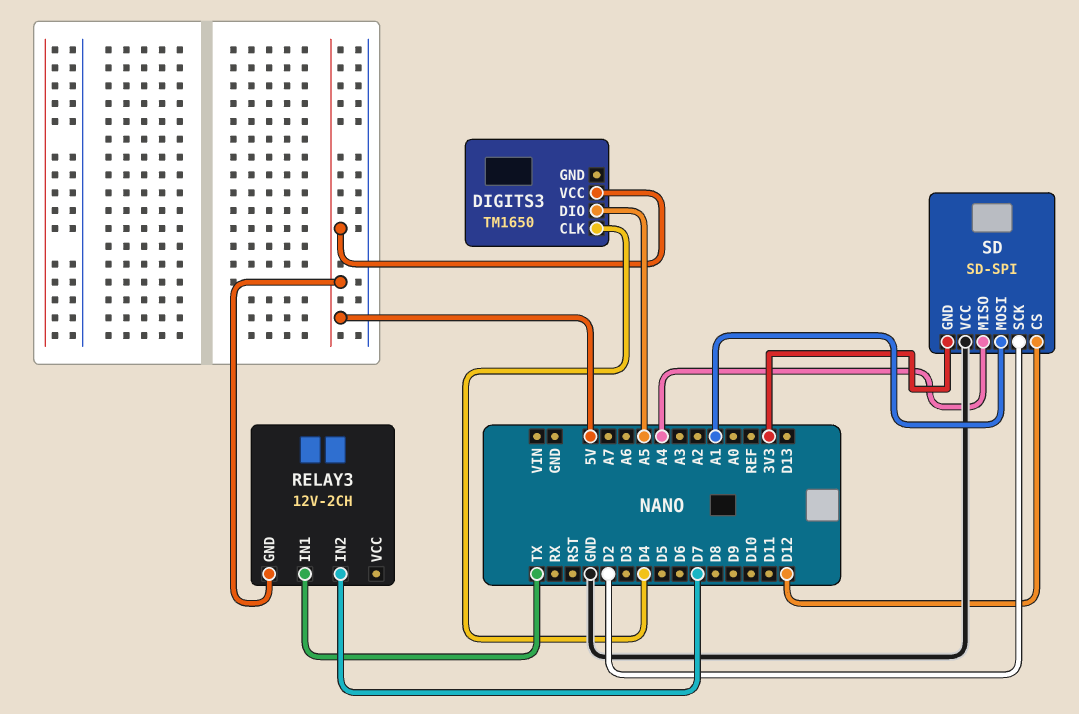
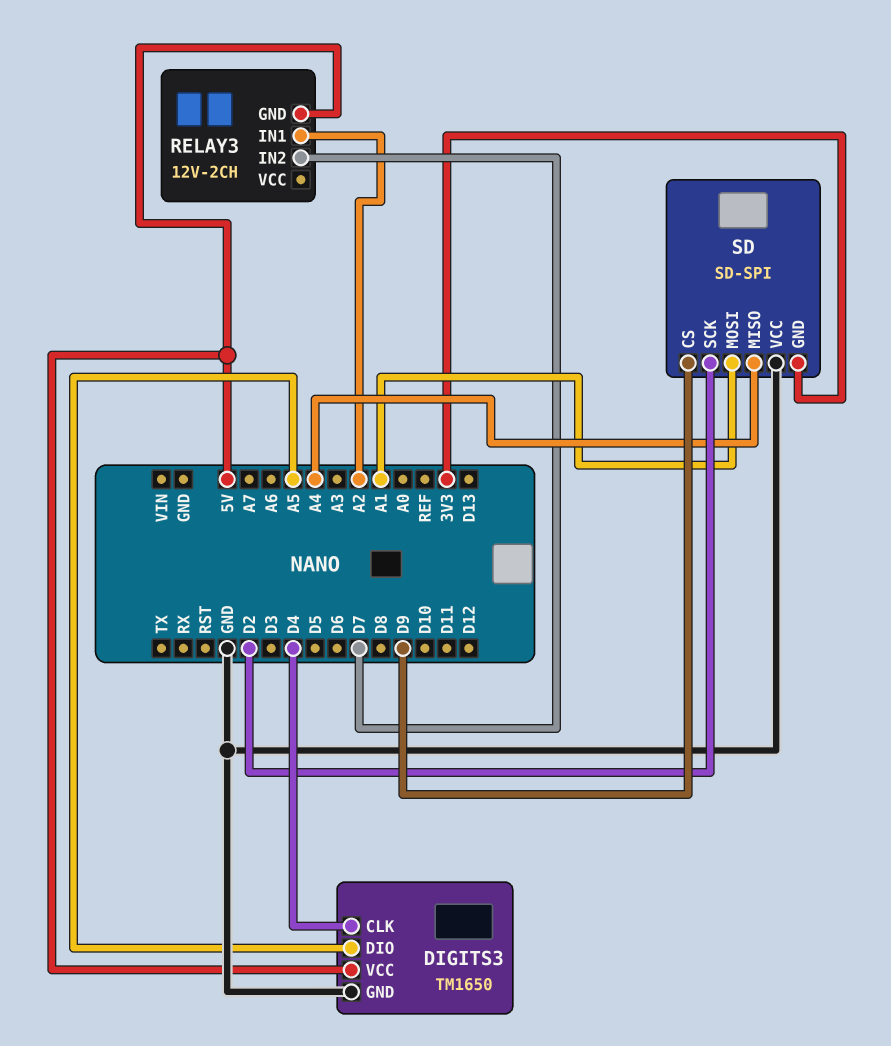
DIGITS3 pin GND: none -> GND
RELAY3 pin IN1: TX -> A2
SD pin CS: D12 -> D9

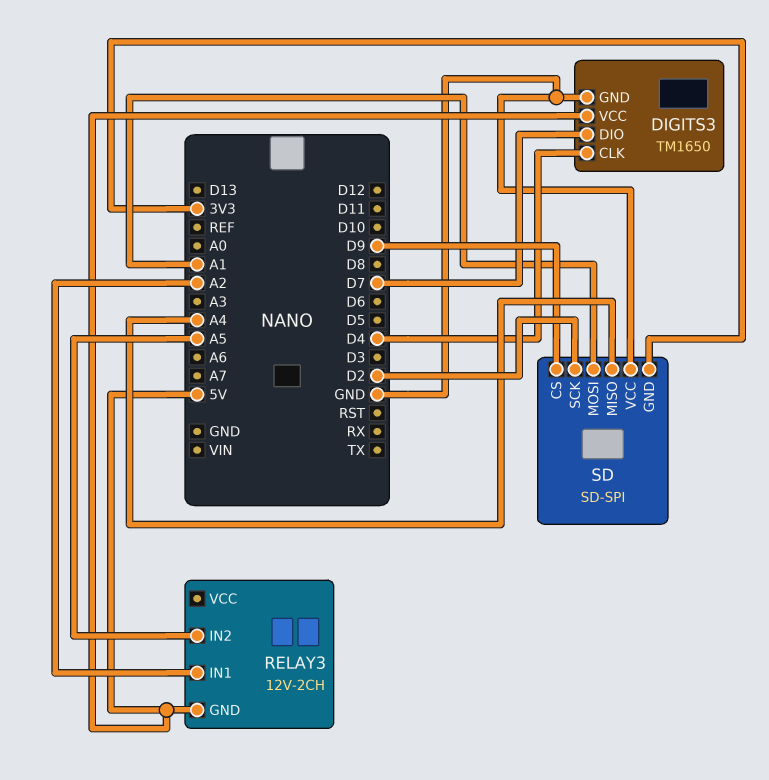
DIGITS3 pin DIO: A5 -> D7
RELAY3 pin IN2: D7 -> A5

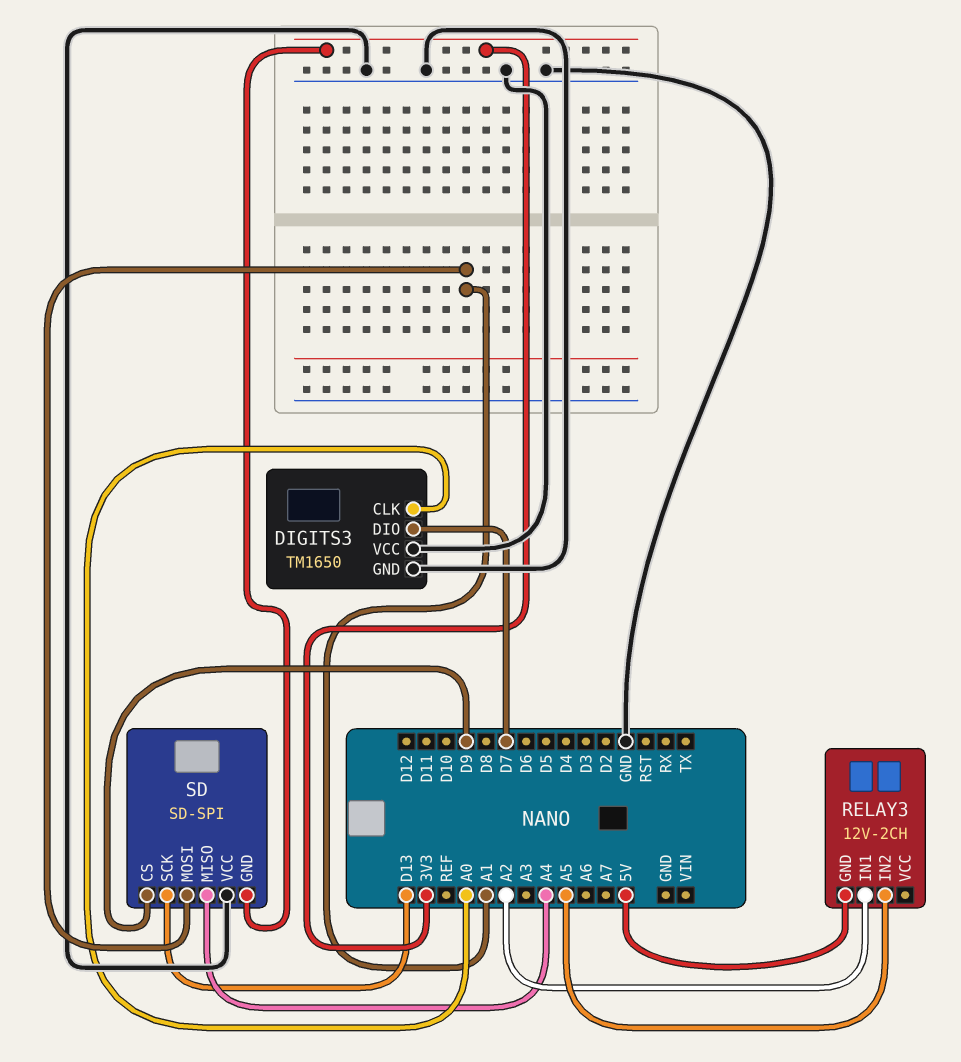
DIGITS3 pin CLK: D4 -> A0
DIGITS3 pin VCC: 5V -> GND
SD pin SCK: D2 -> D13

